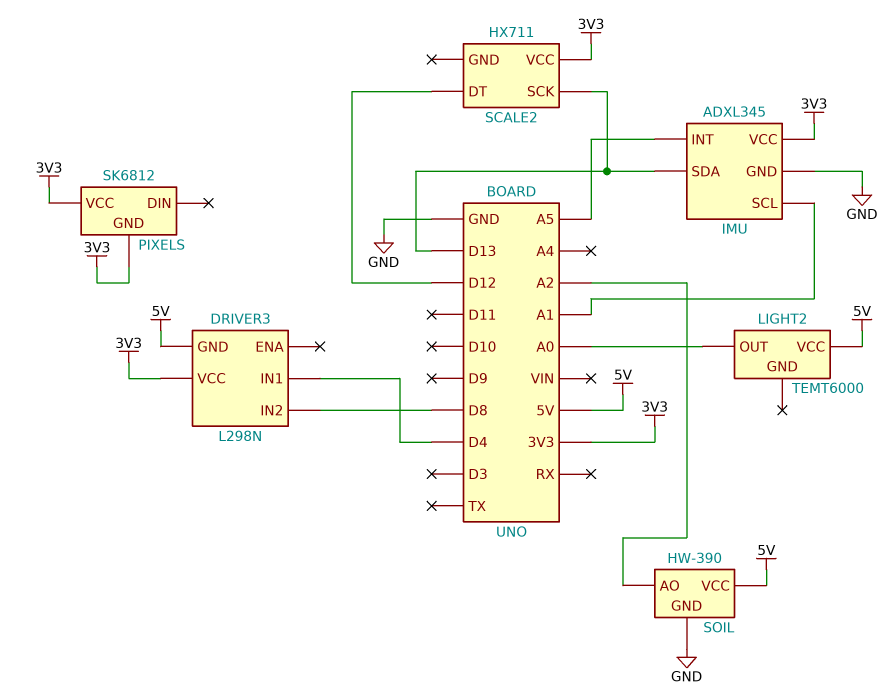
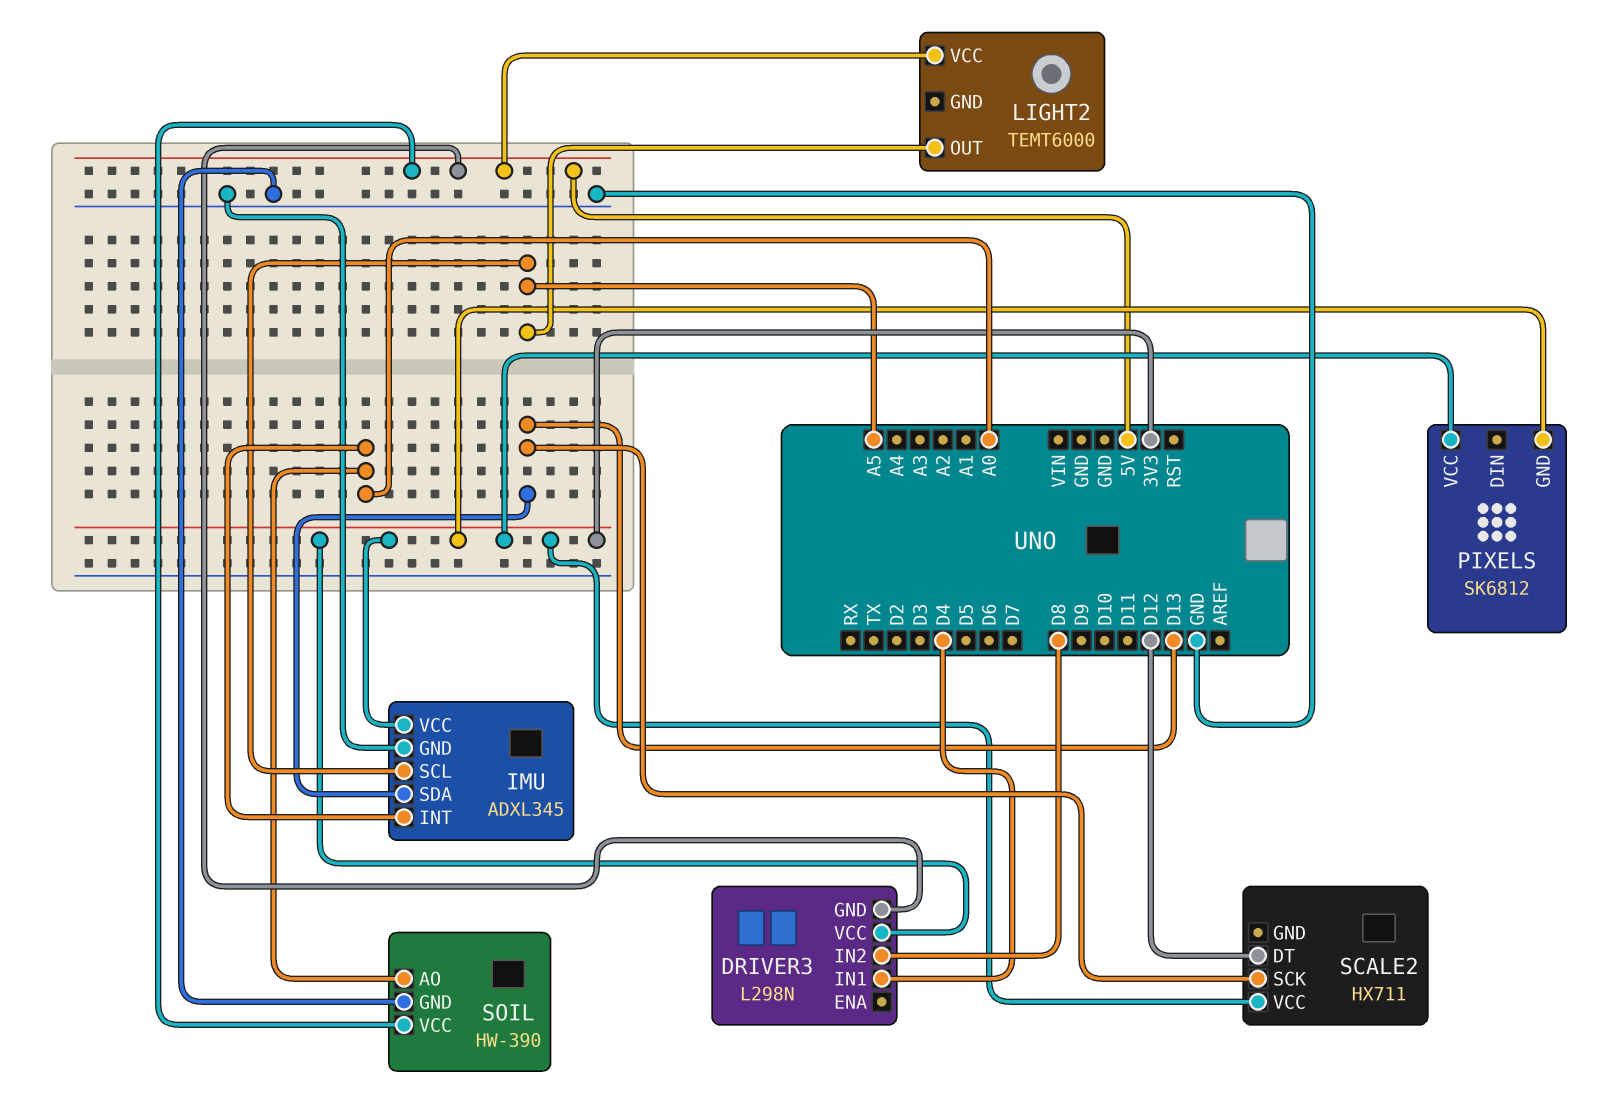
IMU pin INT: A5 -> A0
IMU pin SCL: A1 -> A5
LIGHT2 pin OUT: A0 -> A5
SOIL pin AO: A2 -> A0

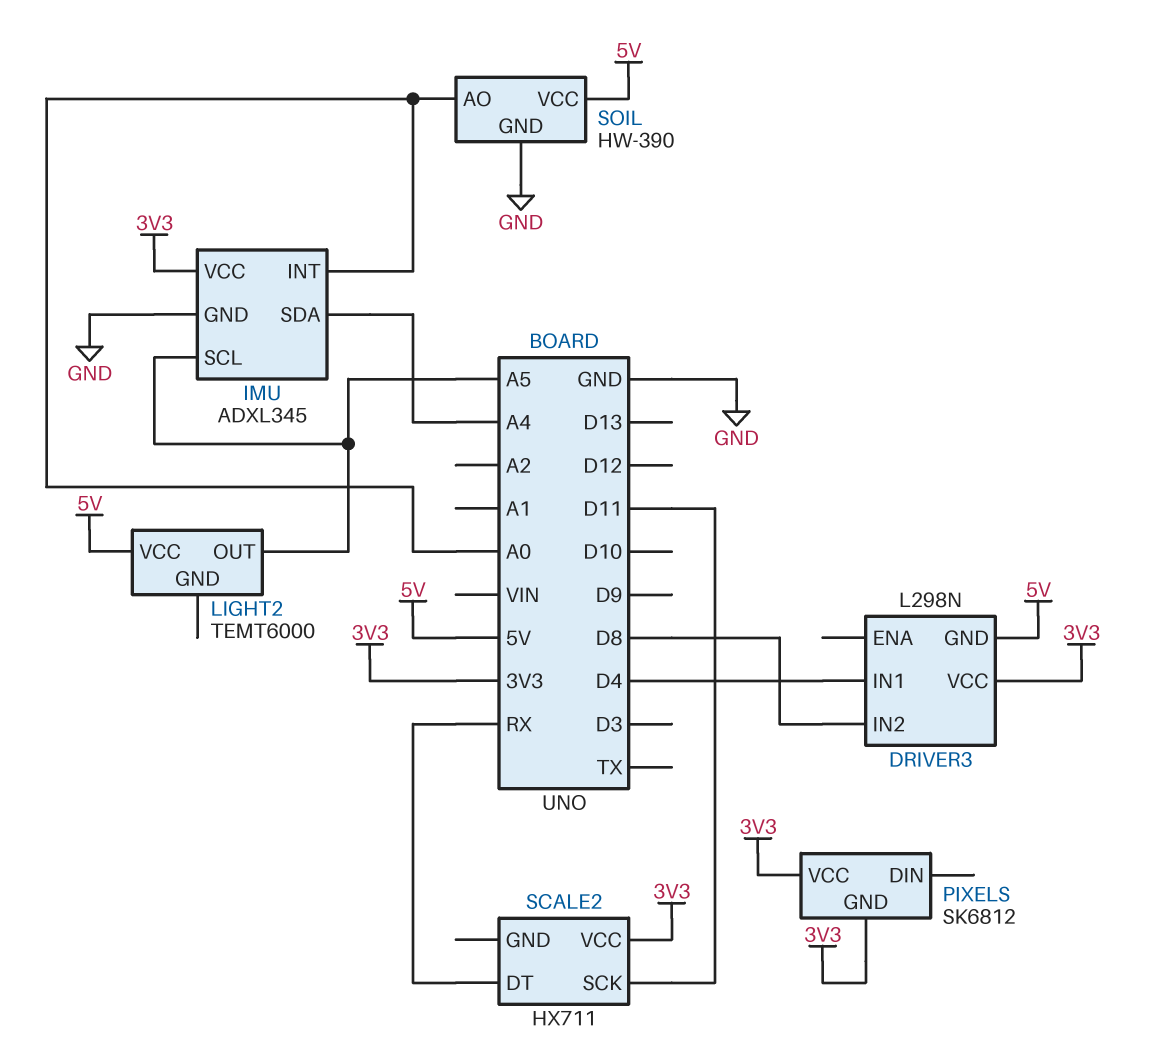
IMU pin SDA: D13 -> A4
SCALE2 pin DT: D12 -> RX
SCALE2 pin SCK: D13 -> D11

